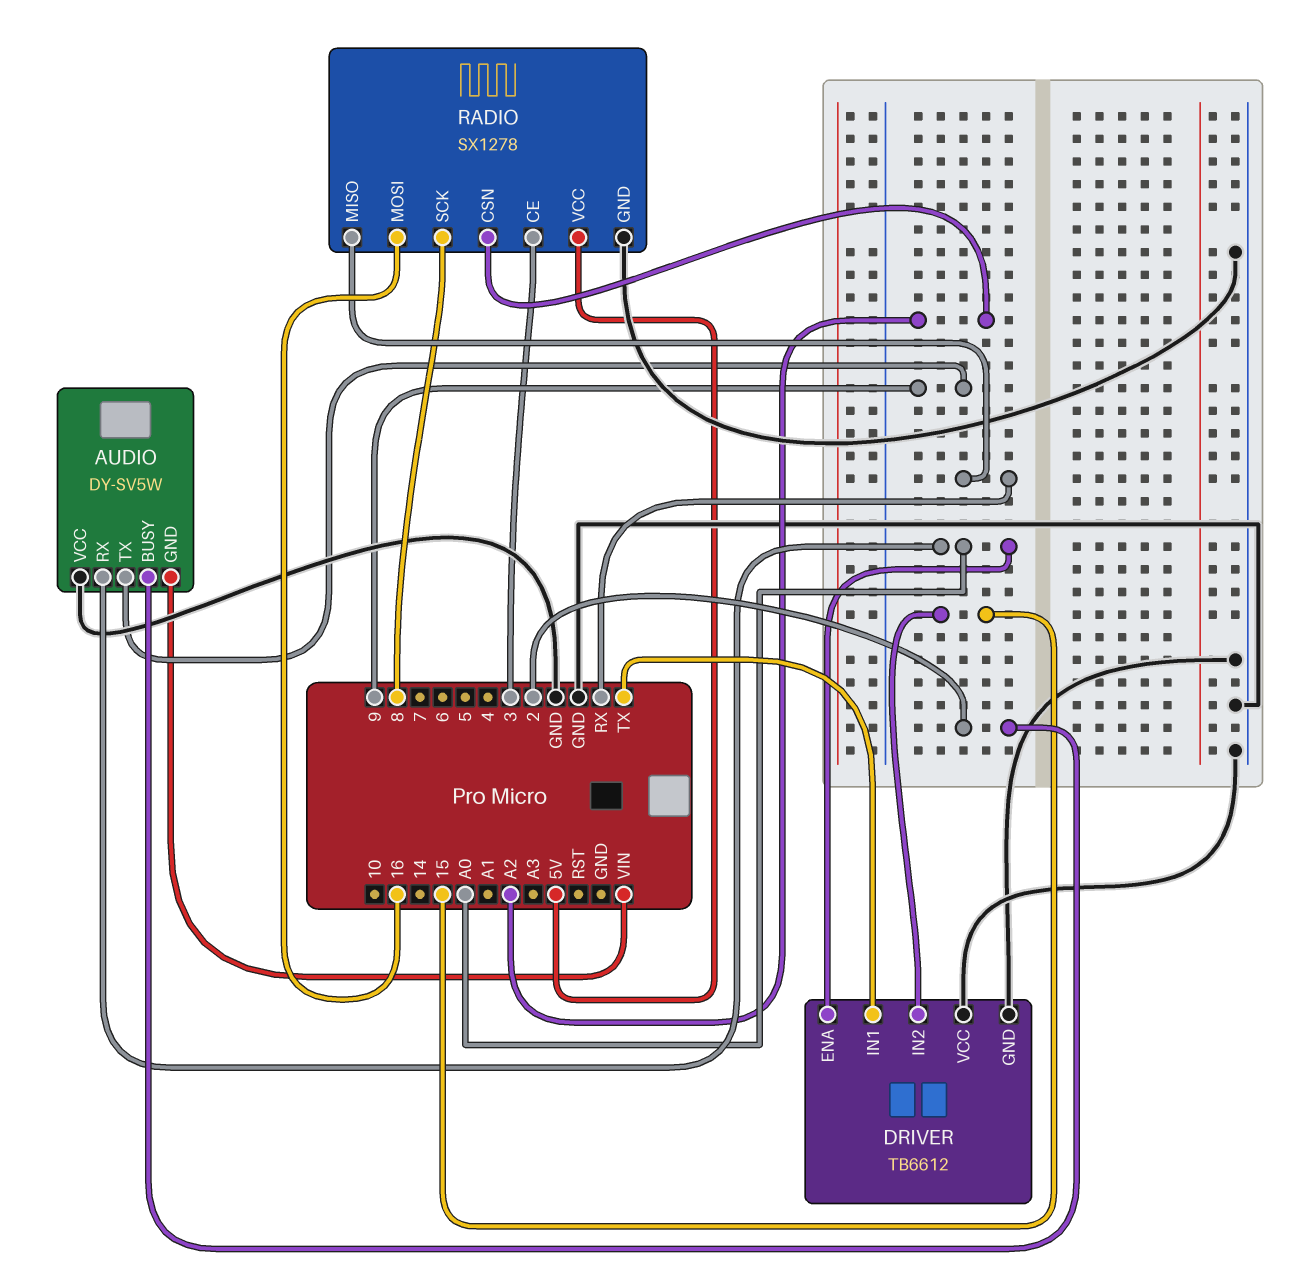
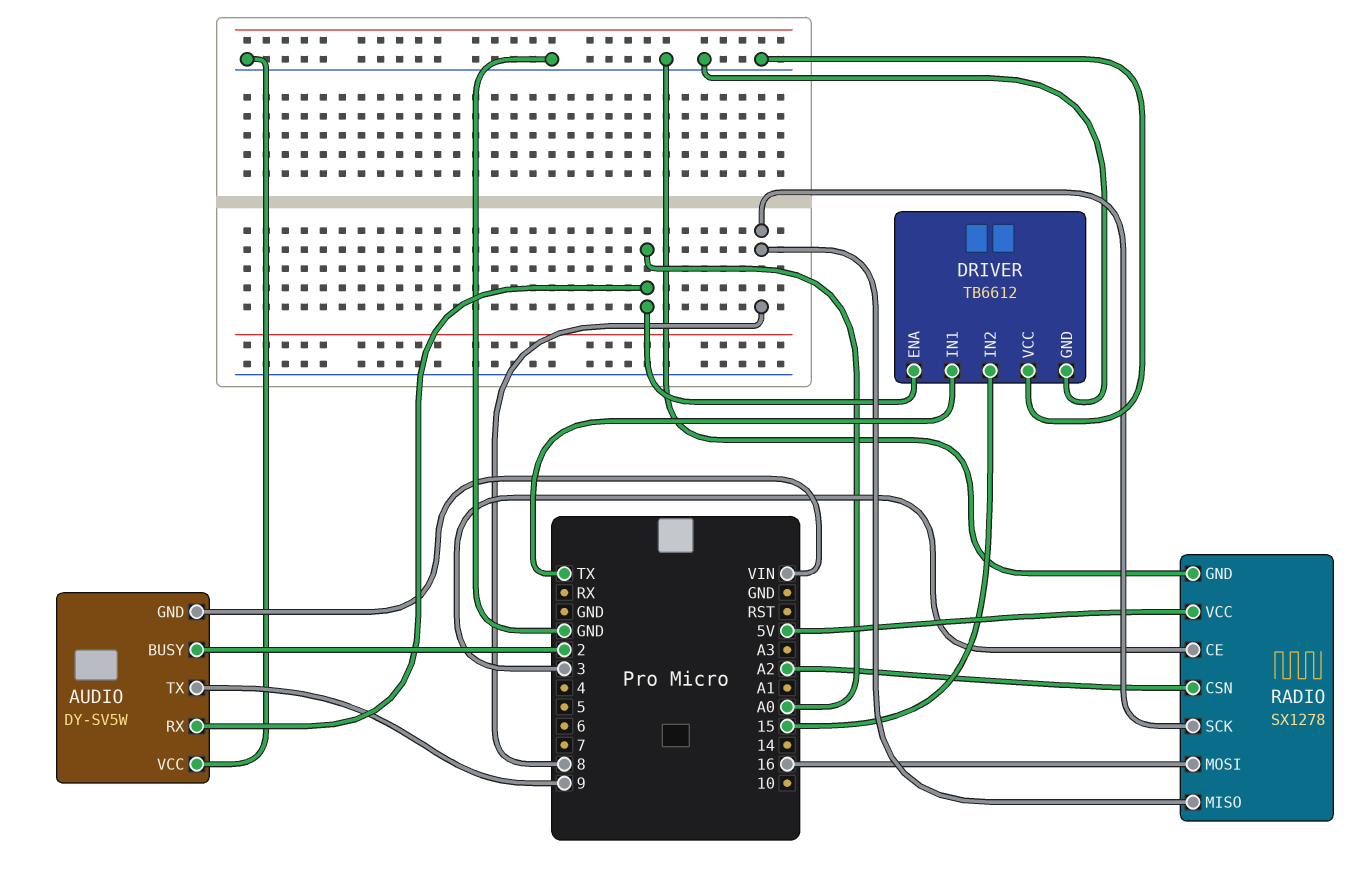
RADIO pin MISO: RX -> 8

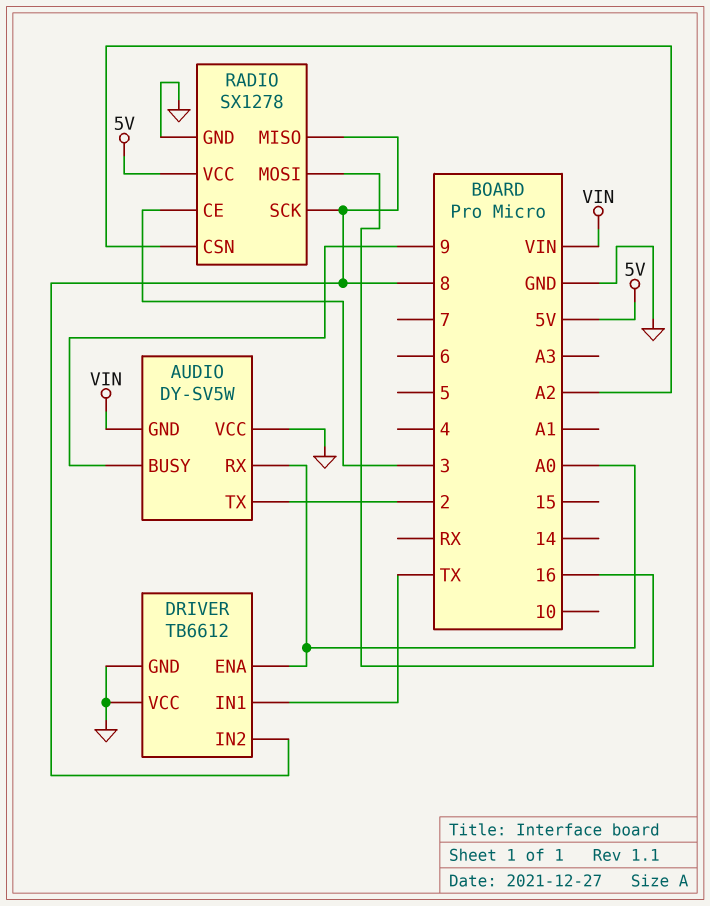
AUDIO pin BUSY: 2 -> 9
AUDIO pin TX: 9 -> 2
DRIVER pin IN2: 15 -> 8

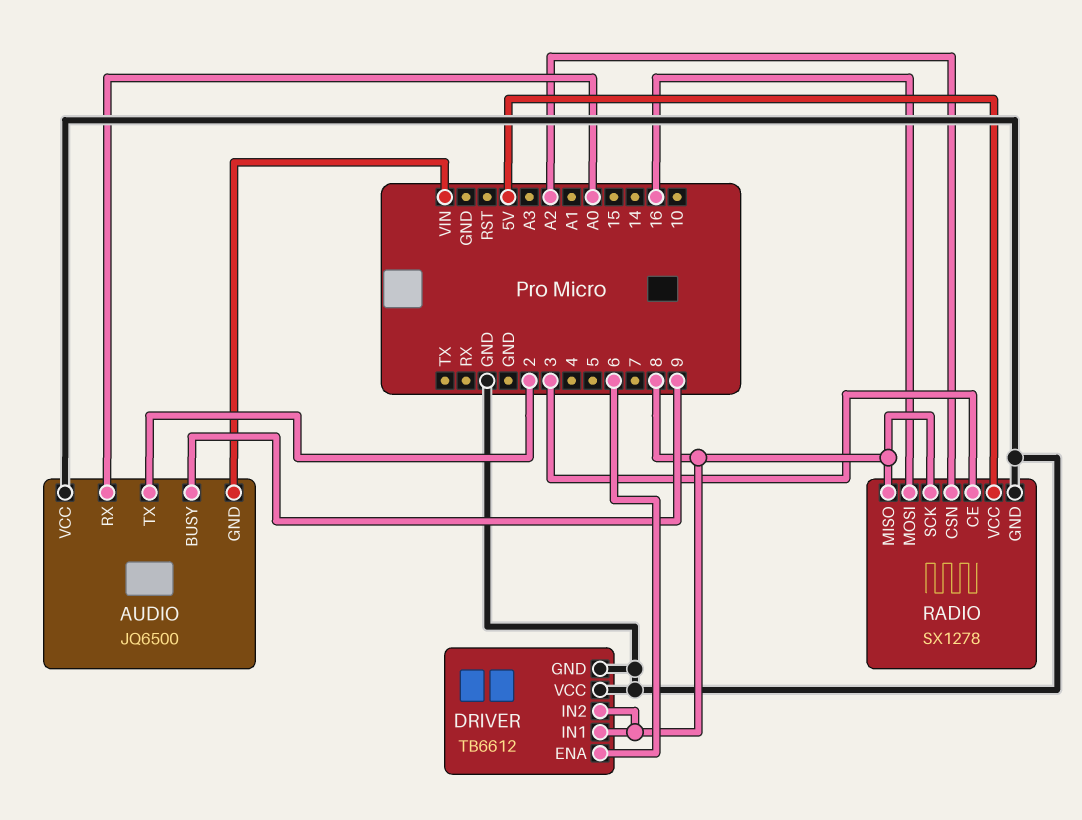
AUDIO: DY-SV5W -> JQ6500
DRIVER pin ENA: A0 -> 6
DRIVER pin IN1: TX -> 8

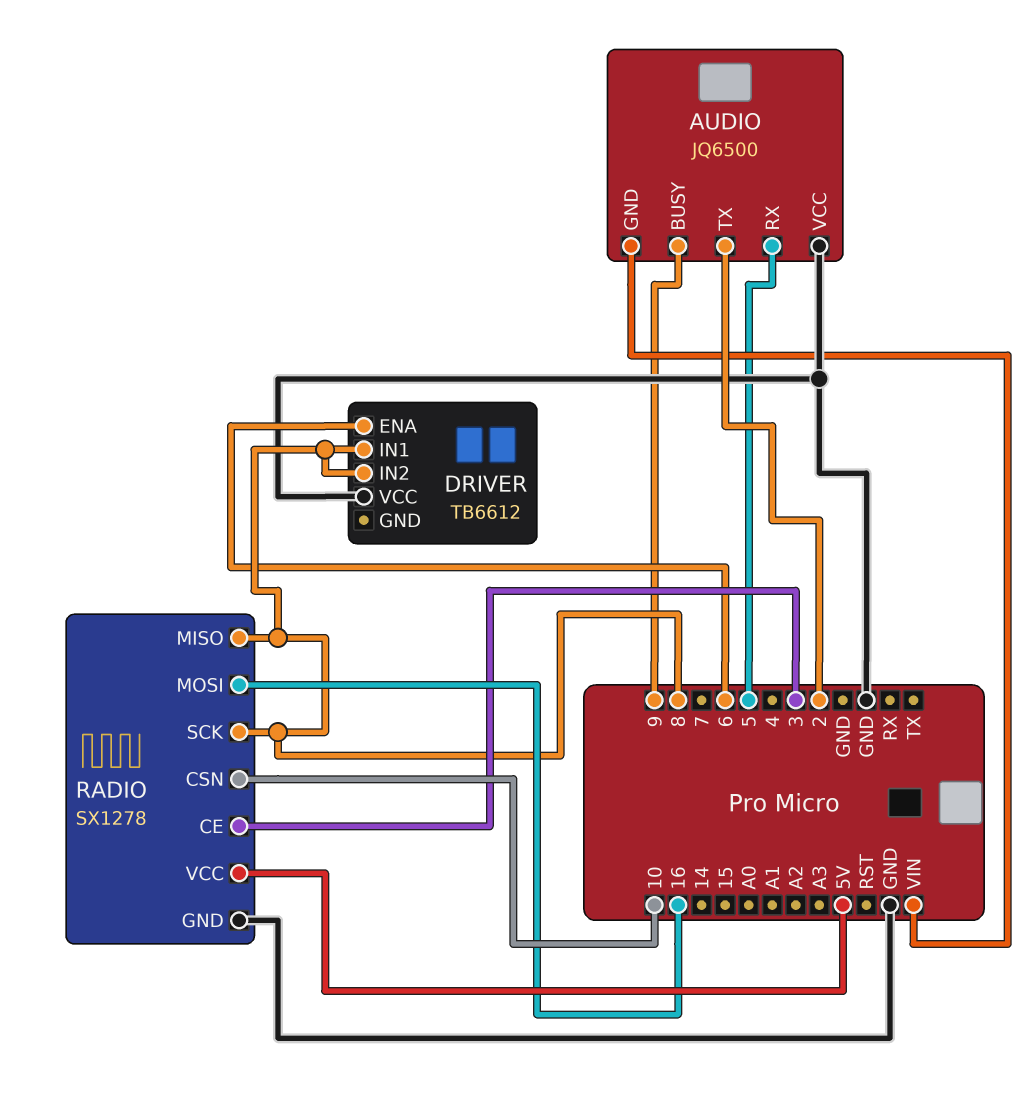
AUDIO pin RX: A0 -> 5
DRIVER pin GND: GND -> none
RADIO pin CSN: A2 -> 10

